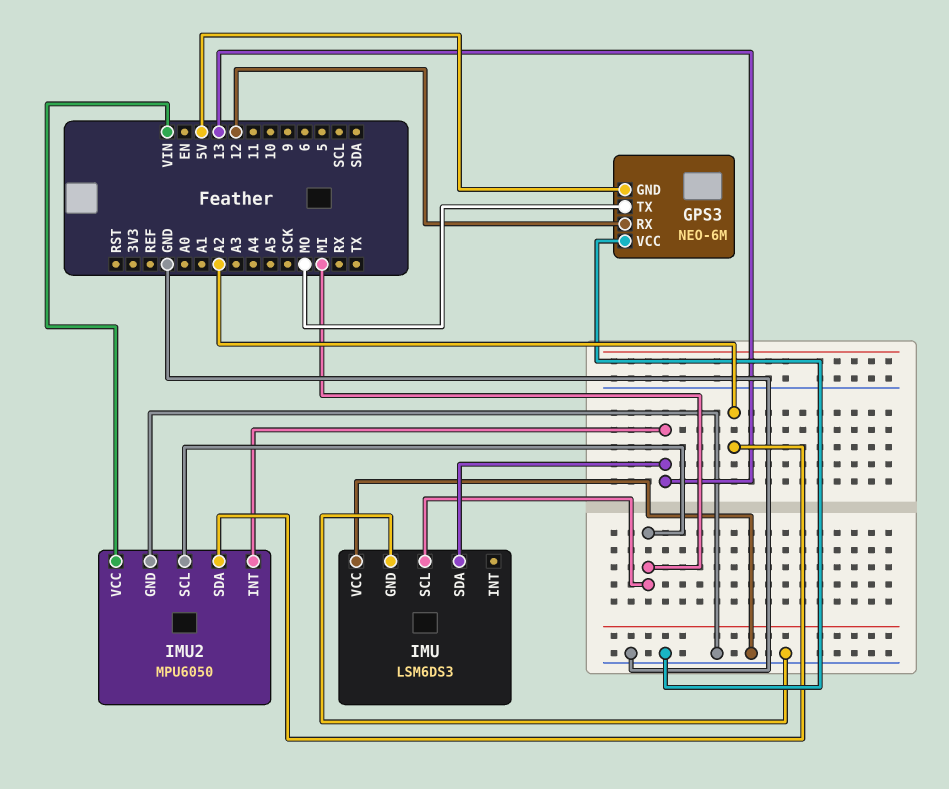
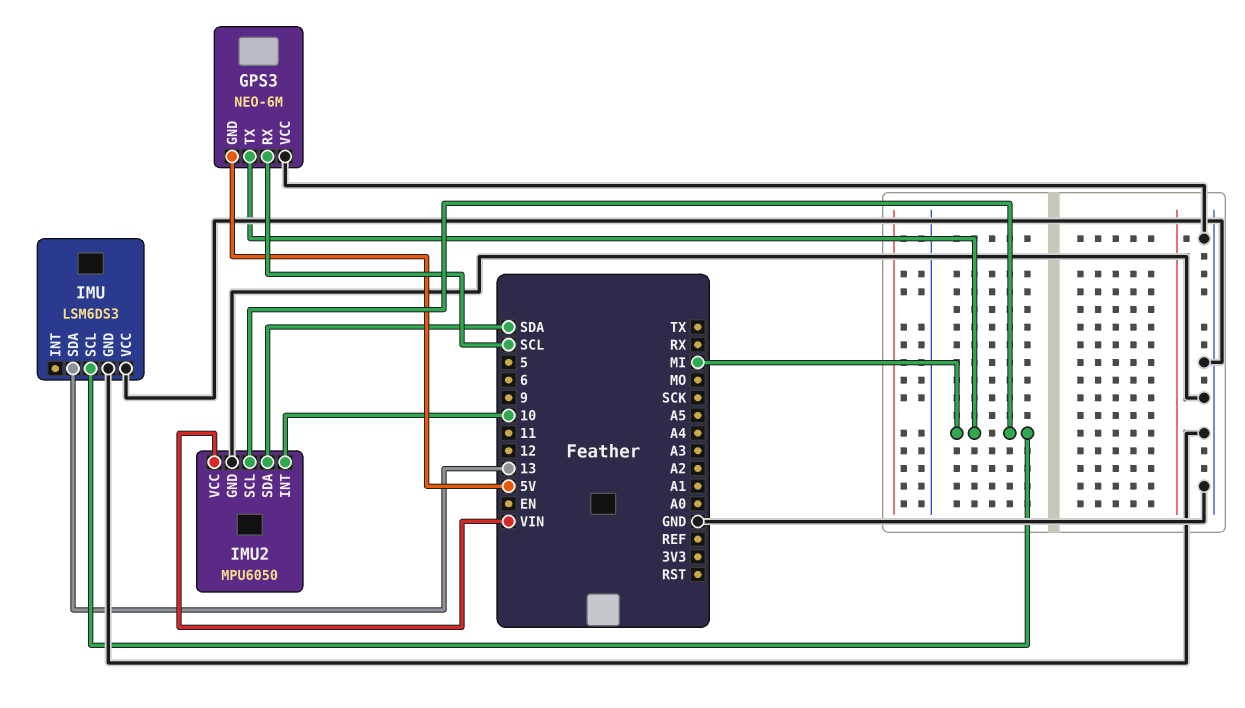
GPS3 pin RX: 12 -> SCL
GPS3 pin TX: MO -> MI
IMU2 pin INT: 13 -> 10
IMU2 pin SDA: A2 -> SDA

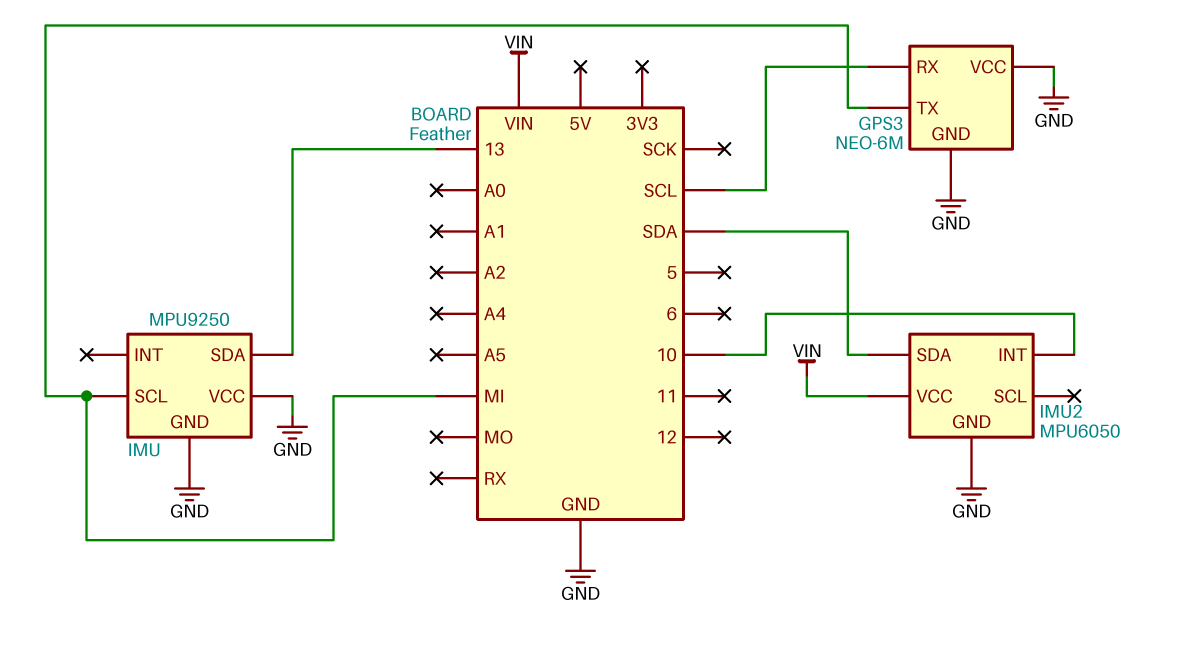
GPS3 pin GND: 5V -> GND
IMU: LSM6DS3 -> MPU9250
IMU2 pin SCL: MI -> none

